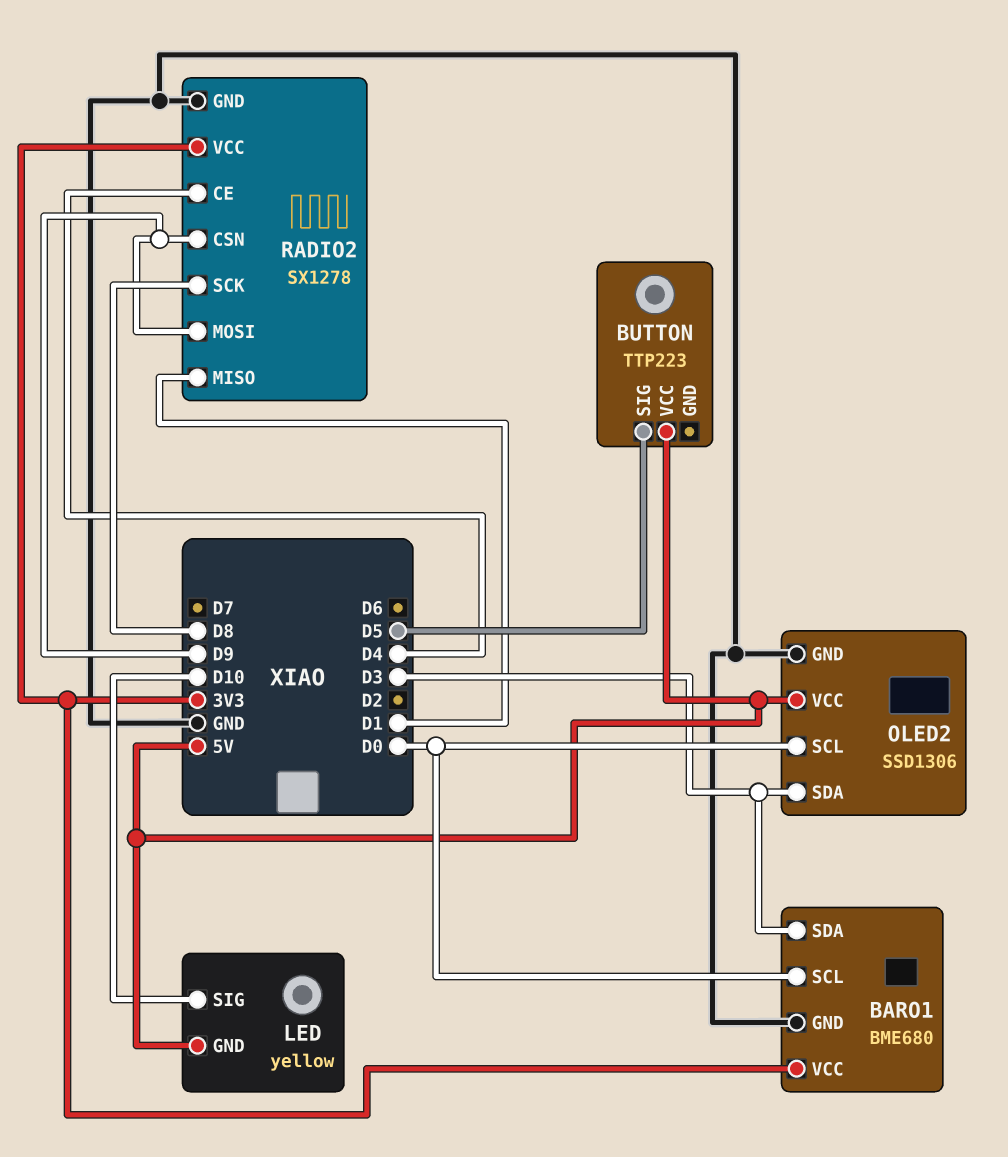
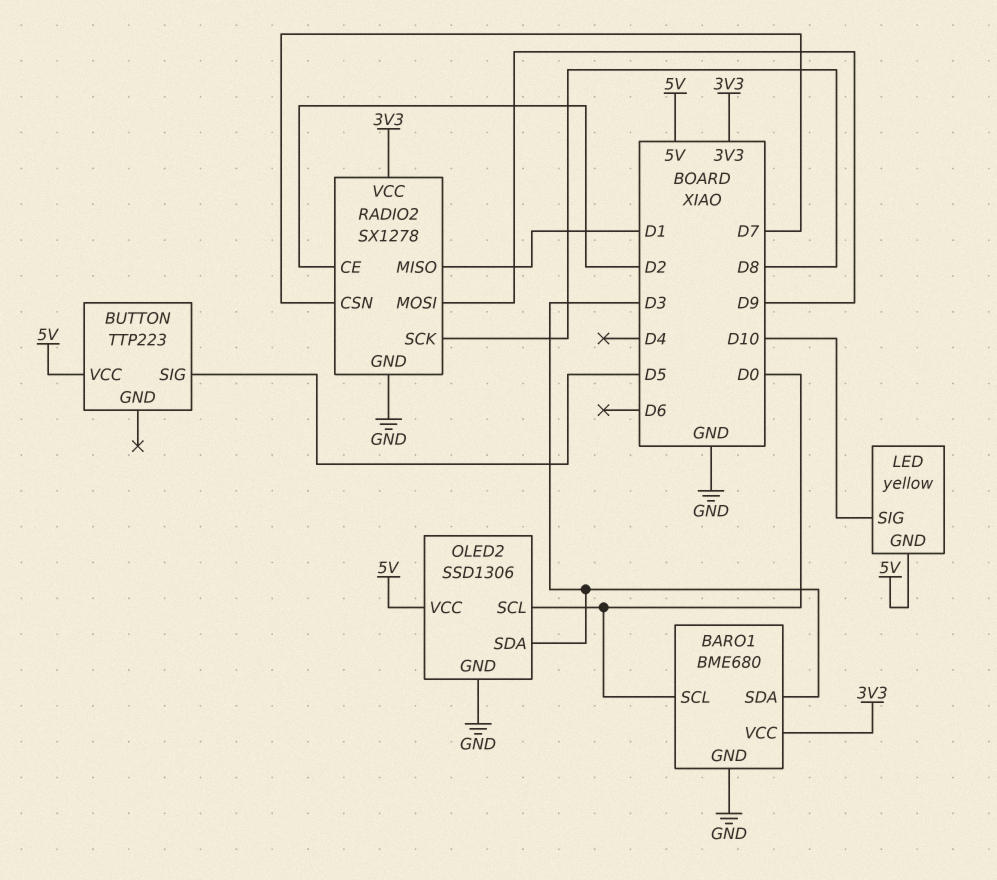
RADIO2 pin CE: D4 -> D2
RADIO2 pin CSN: D9 -> D7

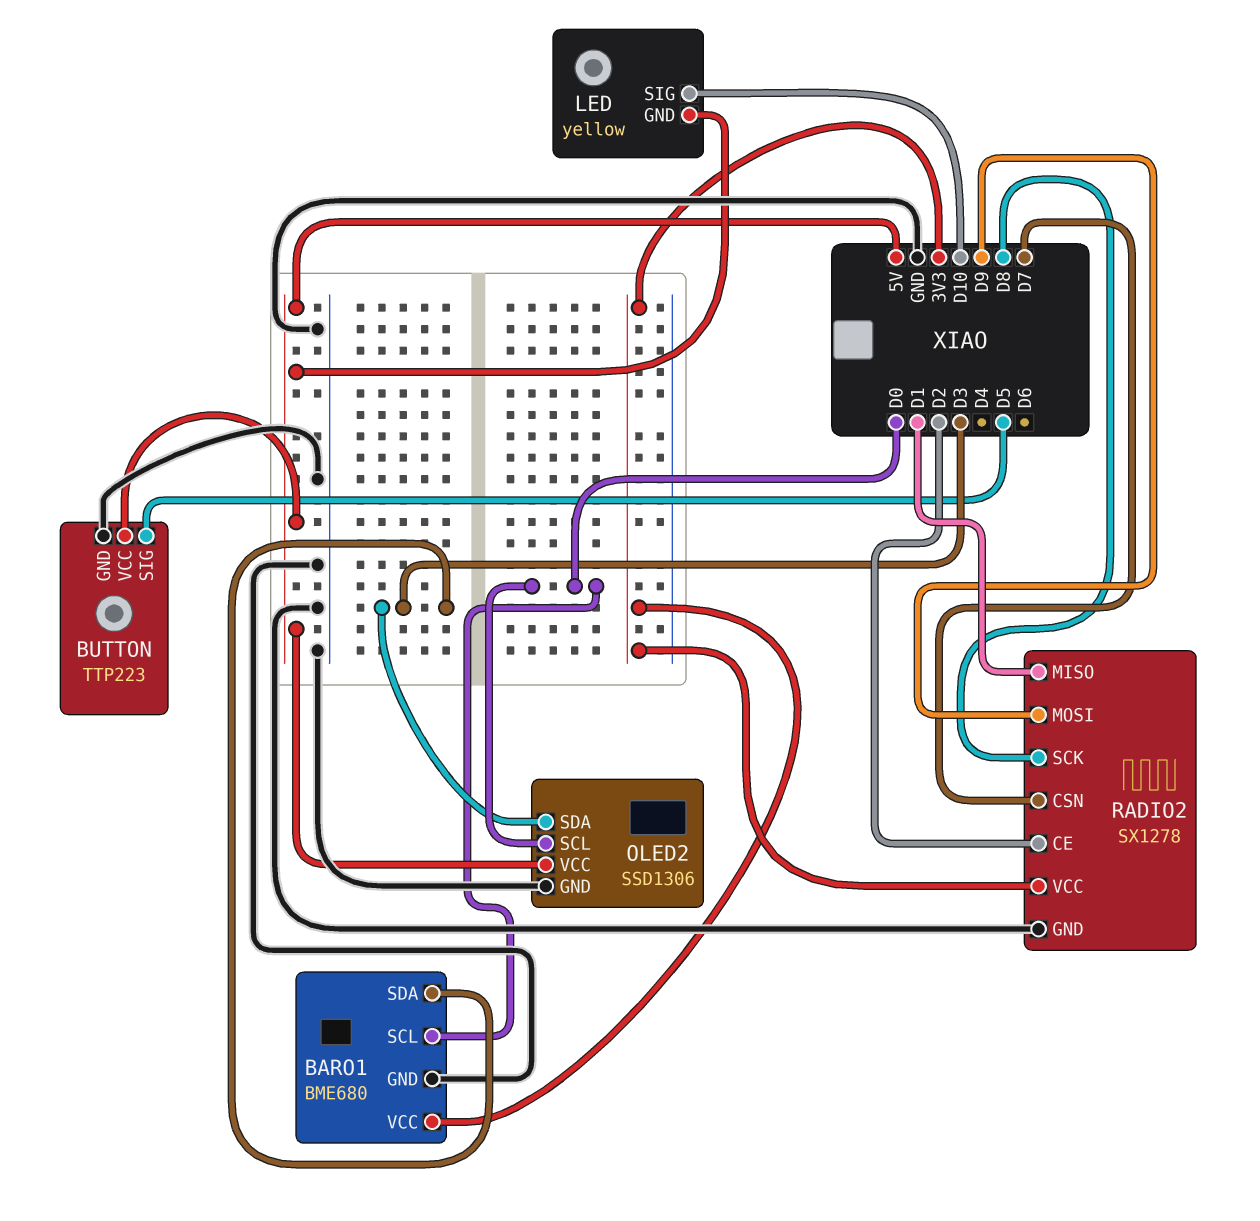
BUTTON pin GND: none -> GND

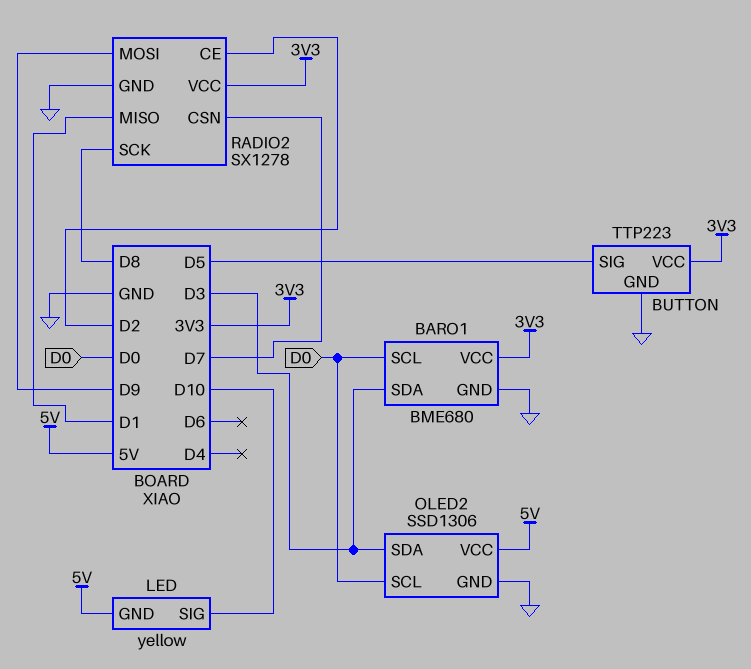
BUTTON pin VCC: 5V -> 3V3

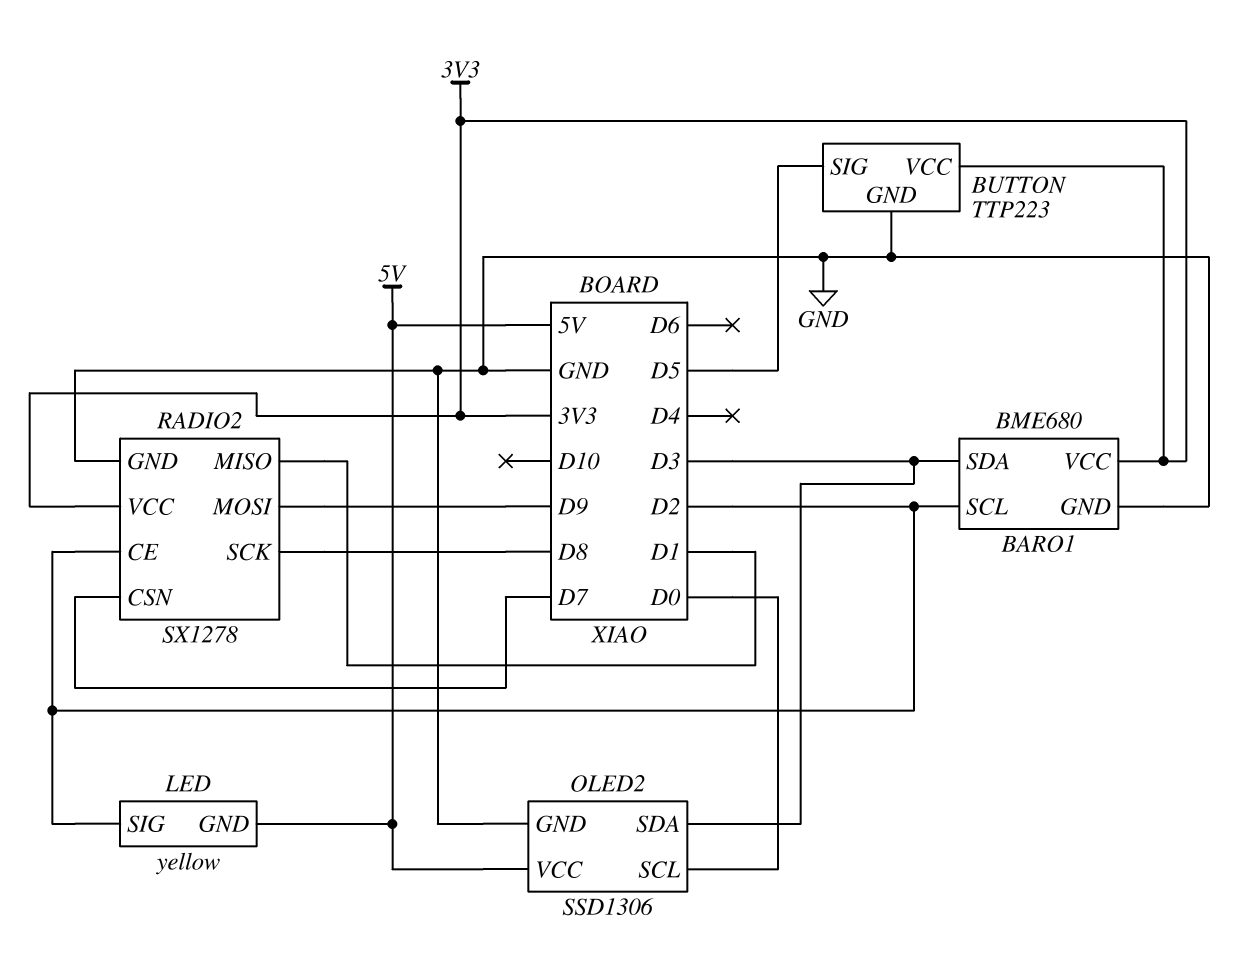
BARO1 pin SCL: D0 -> D2
LED pin SIG: D10 -> D2

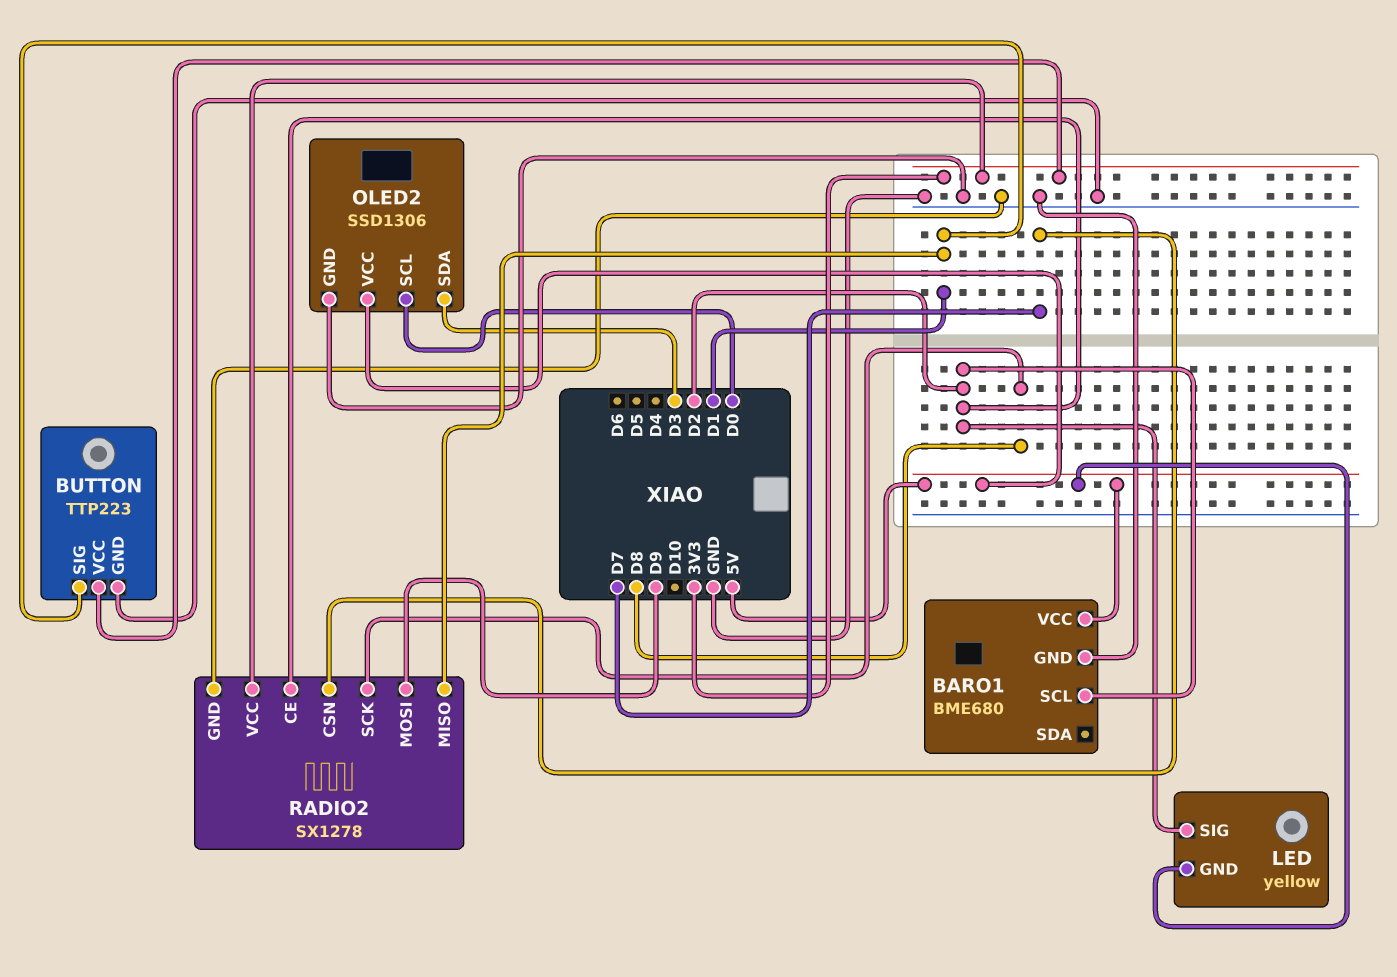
BARO1 pin SDA: D3 -> none
BARO1 pin VCC: 3V3 -> 5V
BUTTON pin SIG: D5 -> D1

